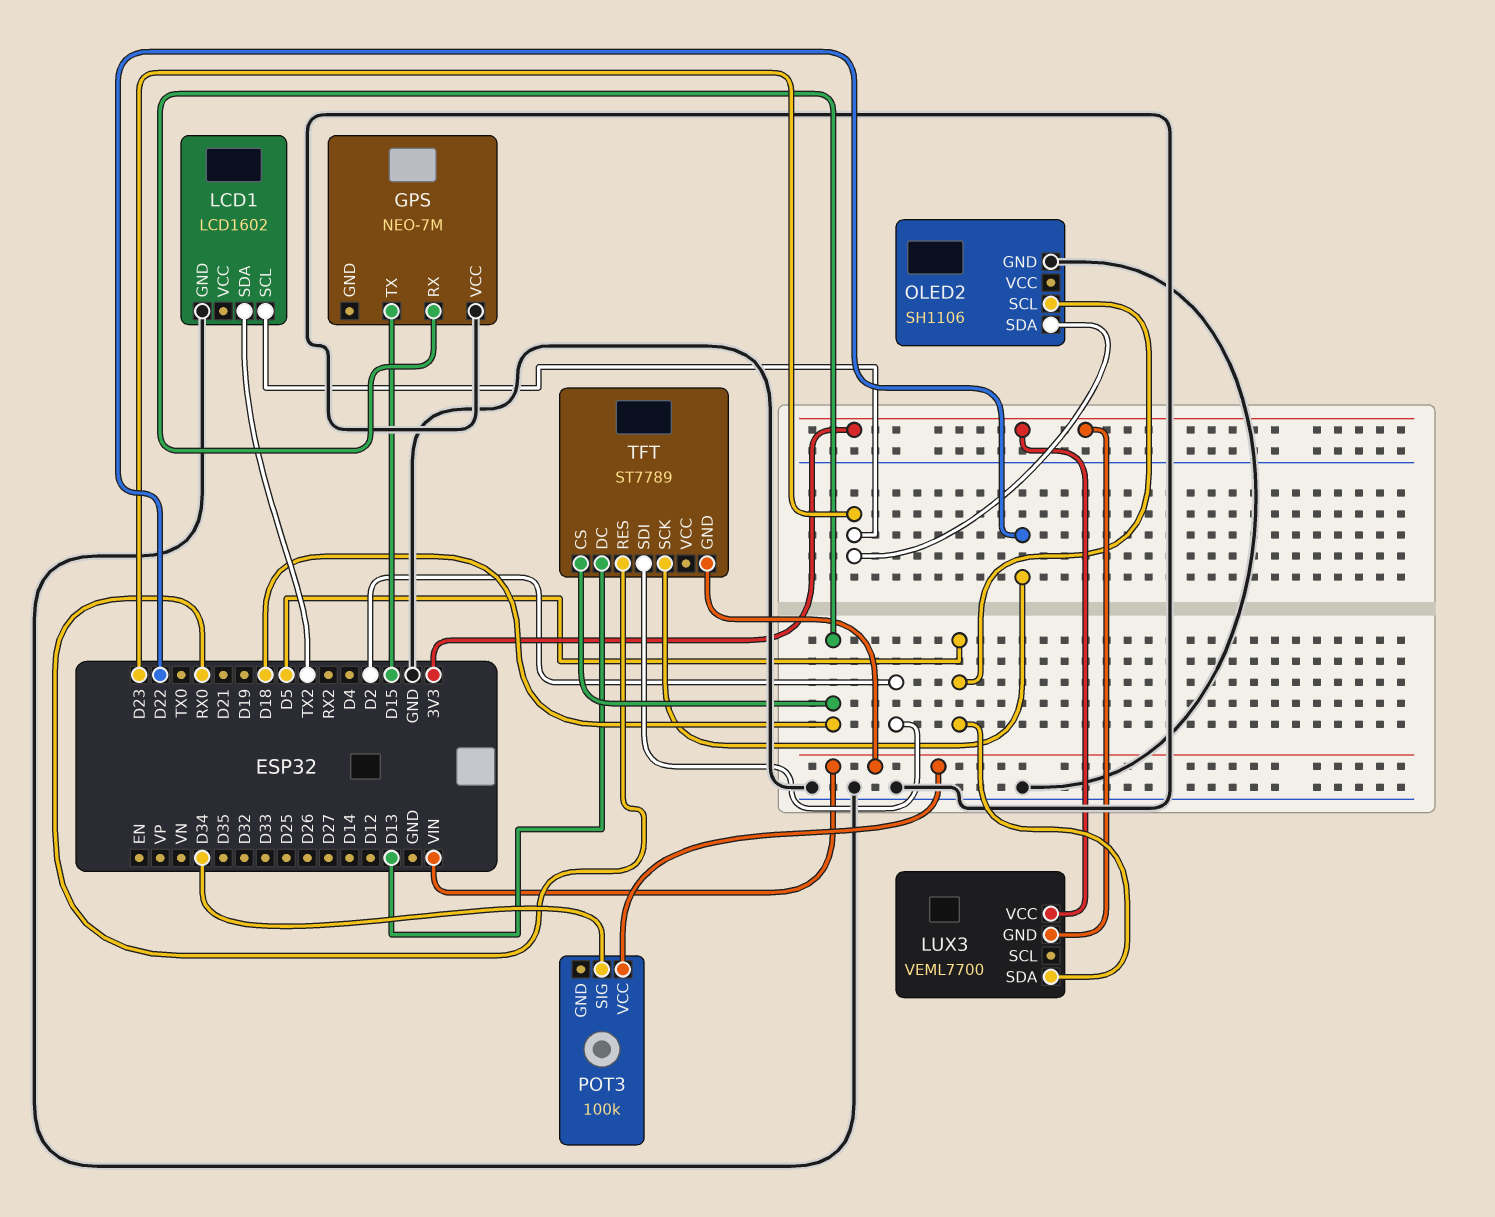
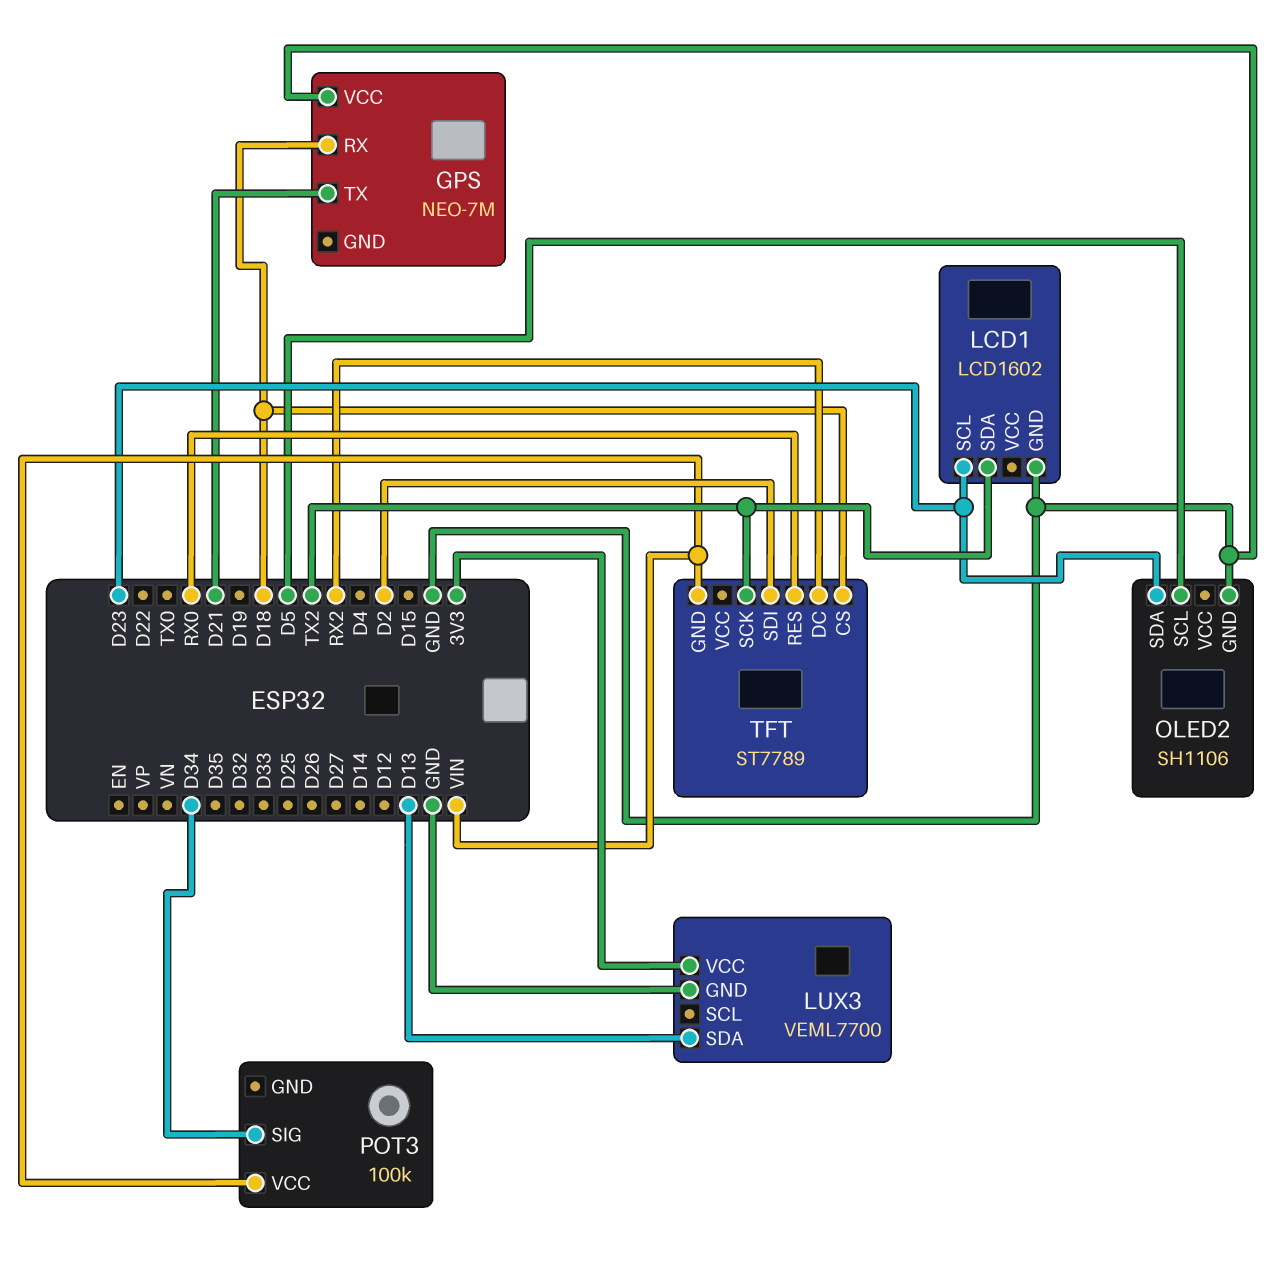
GPS pin TX: D15 -> D21
LUX3 pin GND: 3V3 -> GND
LUX3 pin SDA: D5 -> D13
TFT pin DC: D13 -> RX2
TFT pin SCK: D22 -> TX2

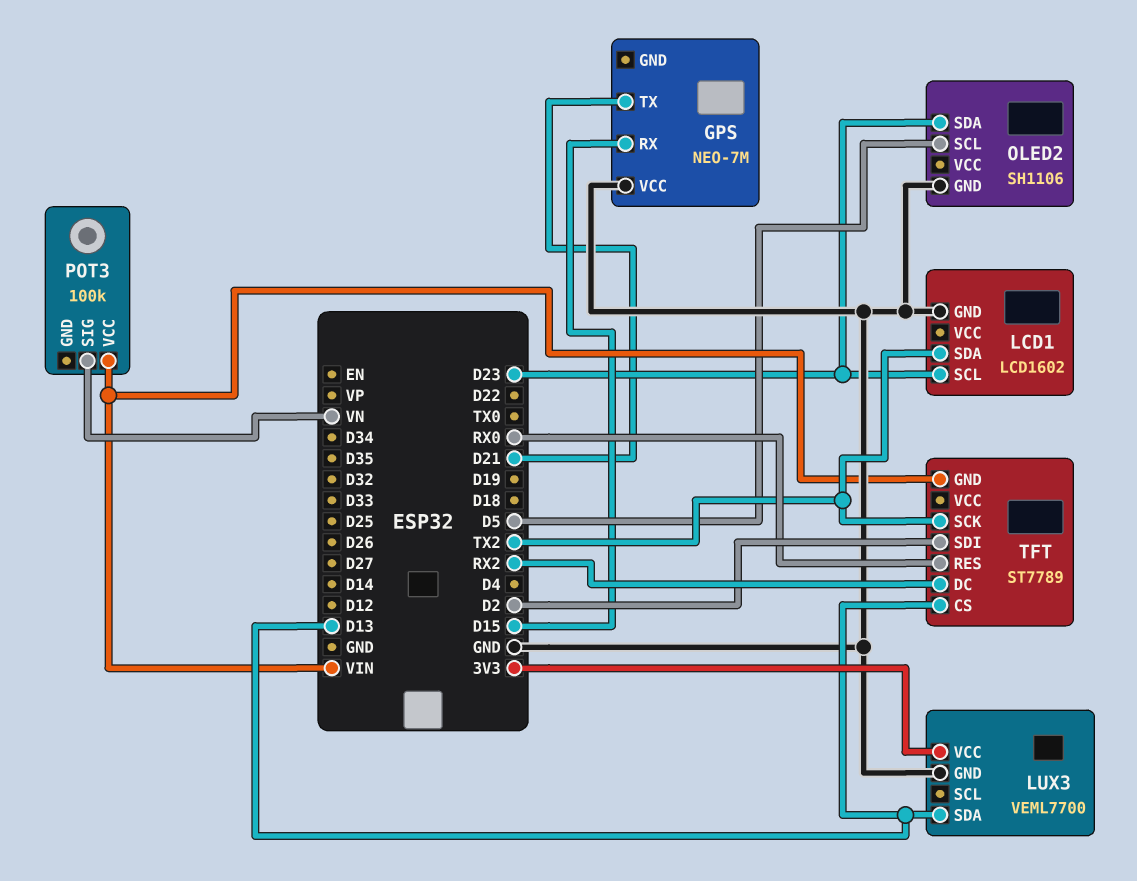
GPS pin RX: D18 -> D15
POT3 pin SIG: D34 -> VN
TFT pin CS: D18 -> D13

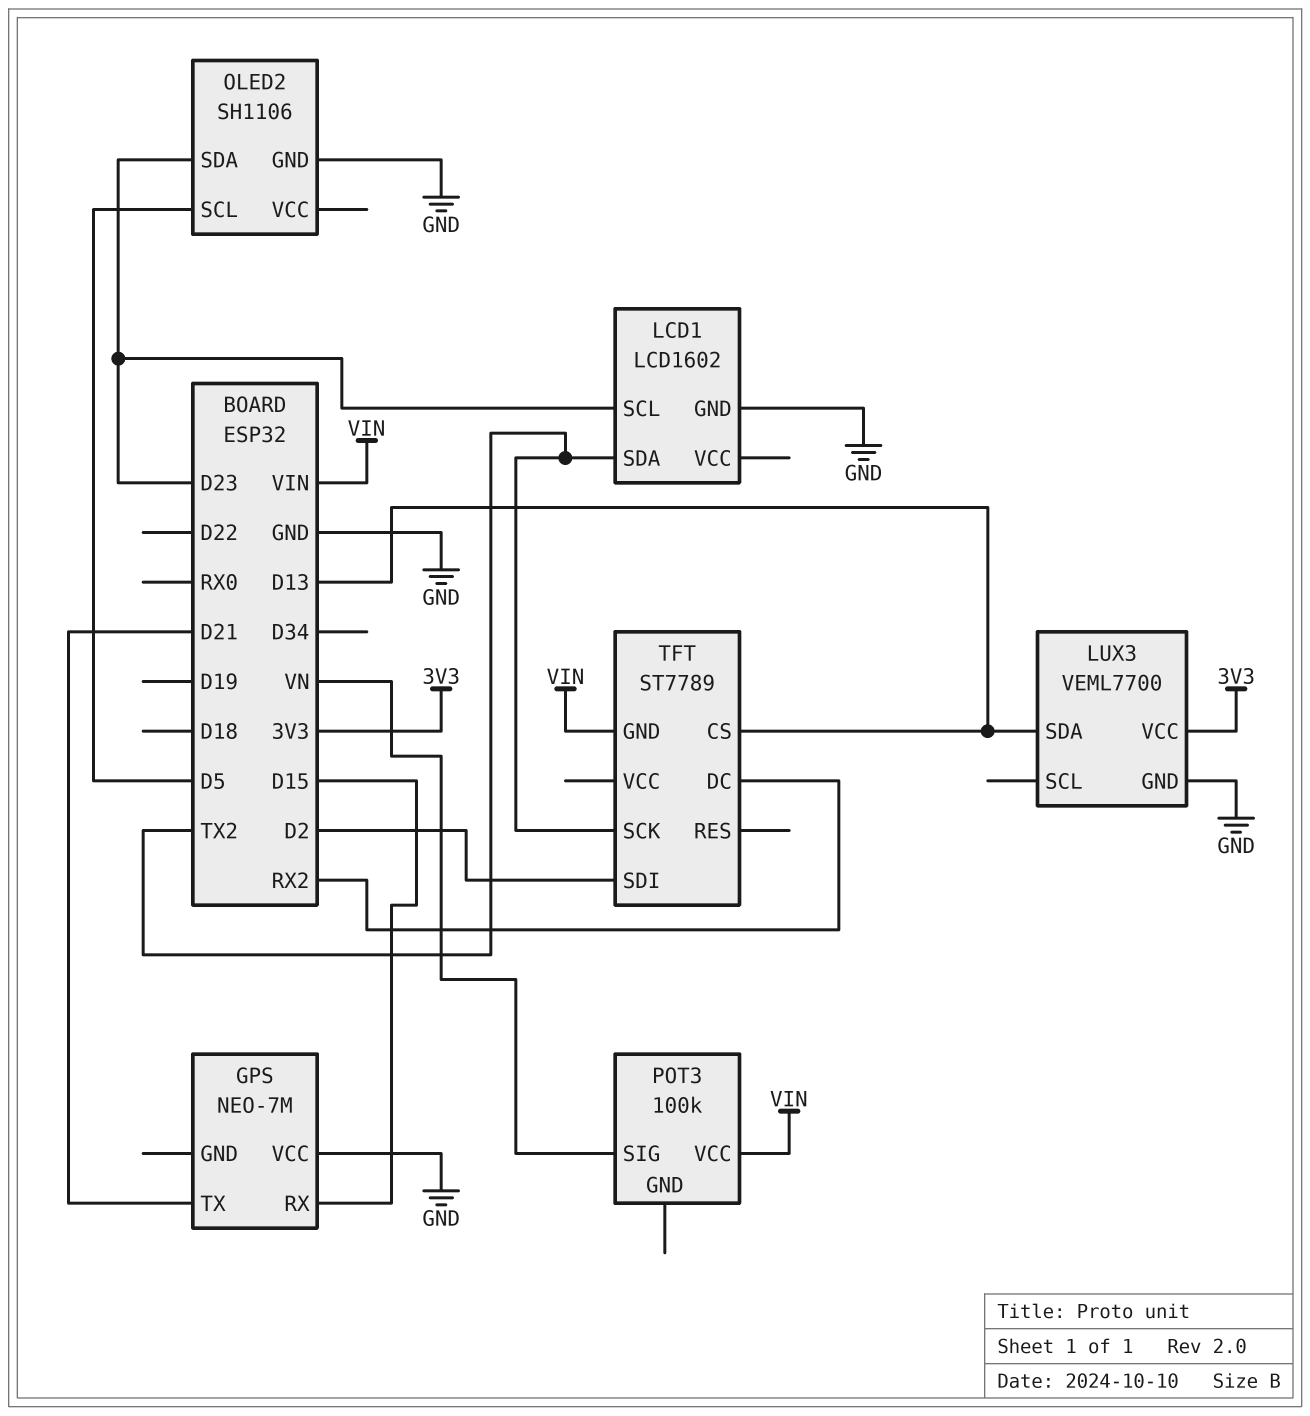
TFT pin RES: RX0 -> none

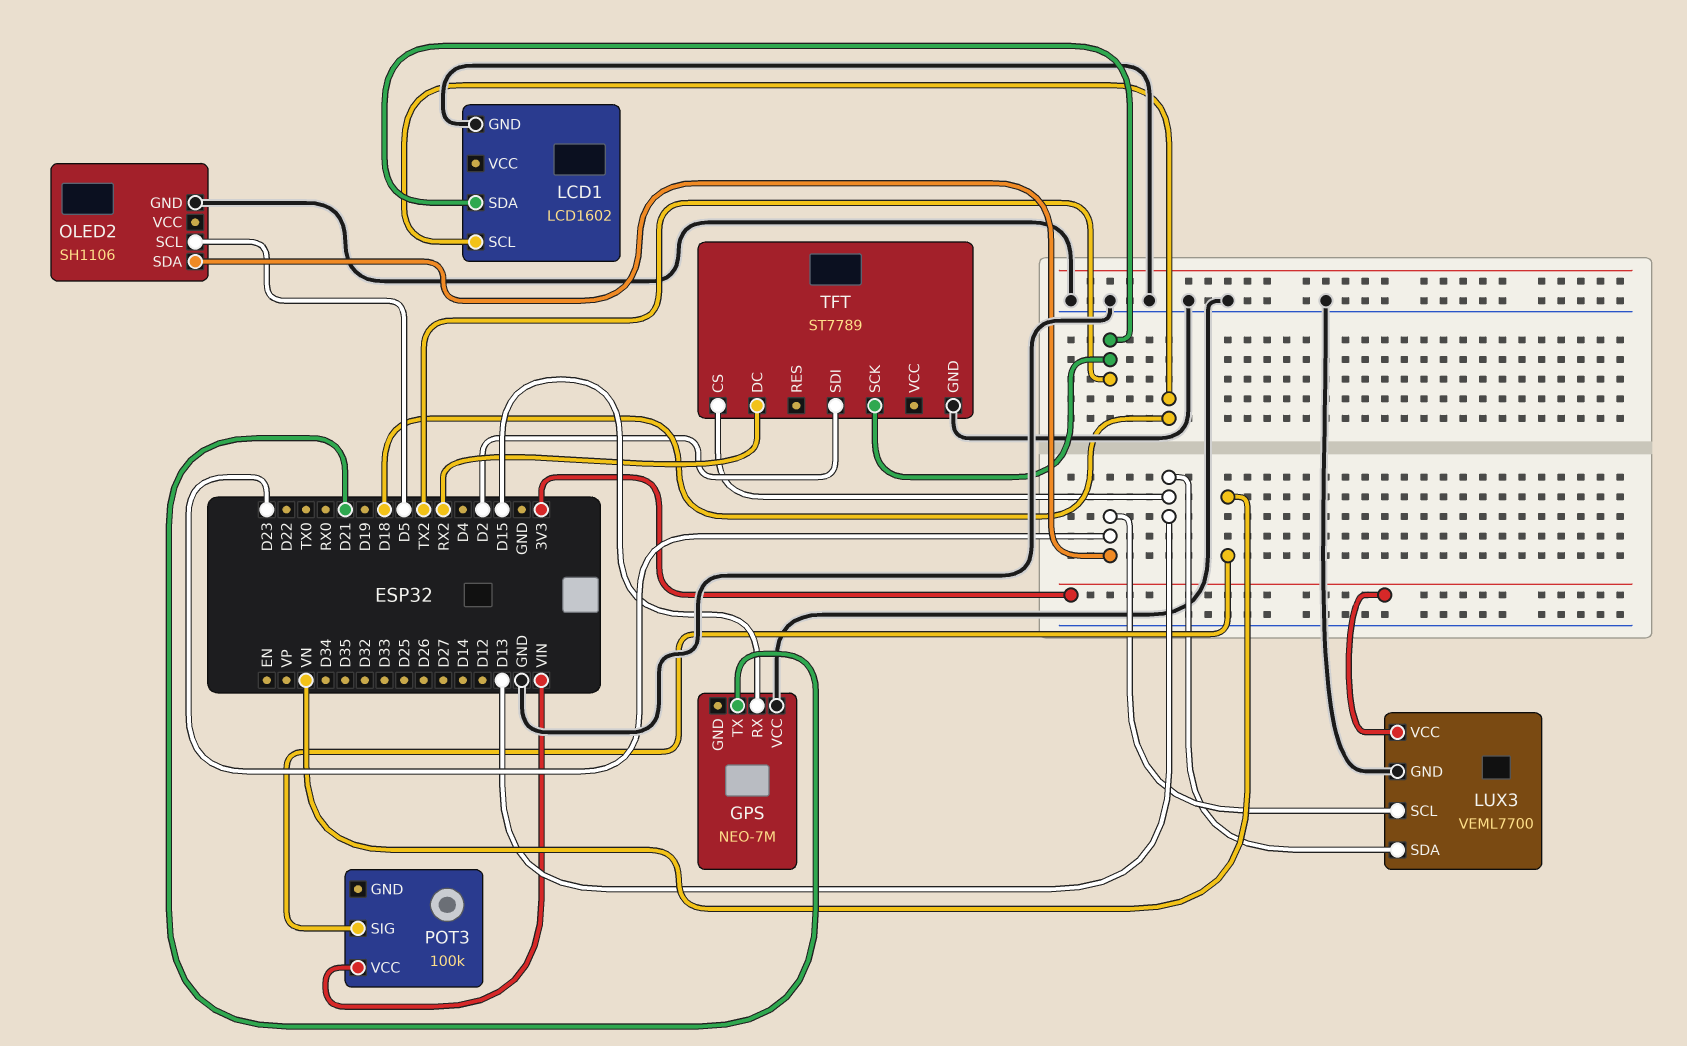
LCD1 pin SCL: D23 -> D18
LUX3 pin SCL: none -> D23
TFT pin GND: VIN -> GND

